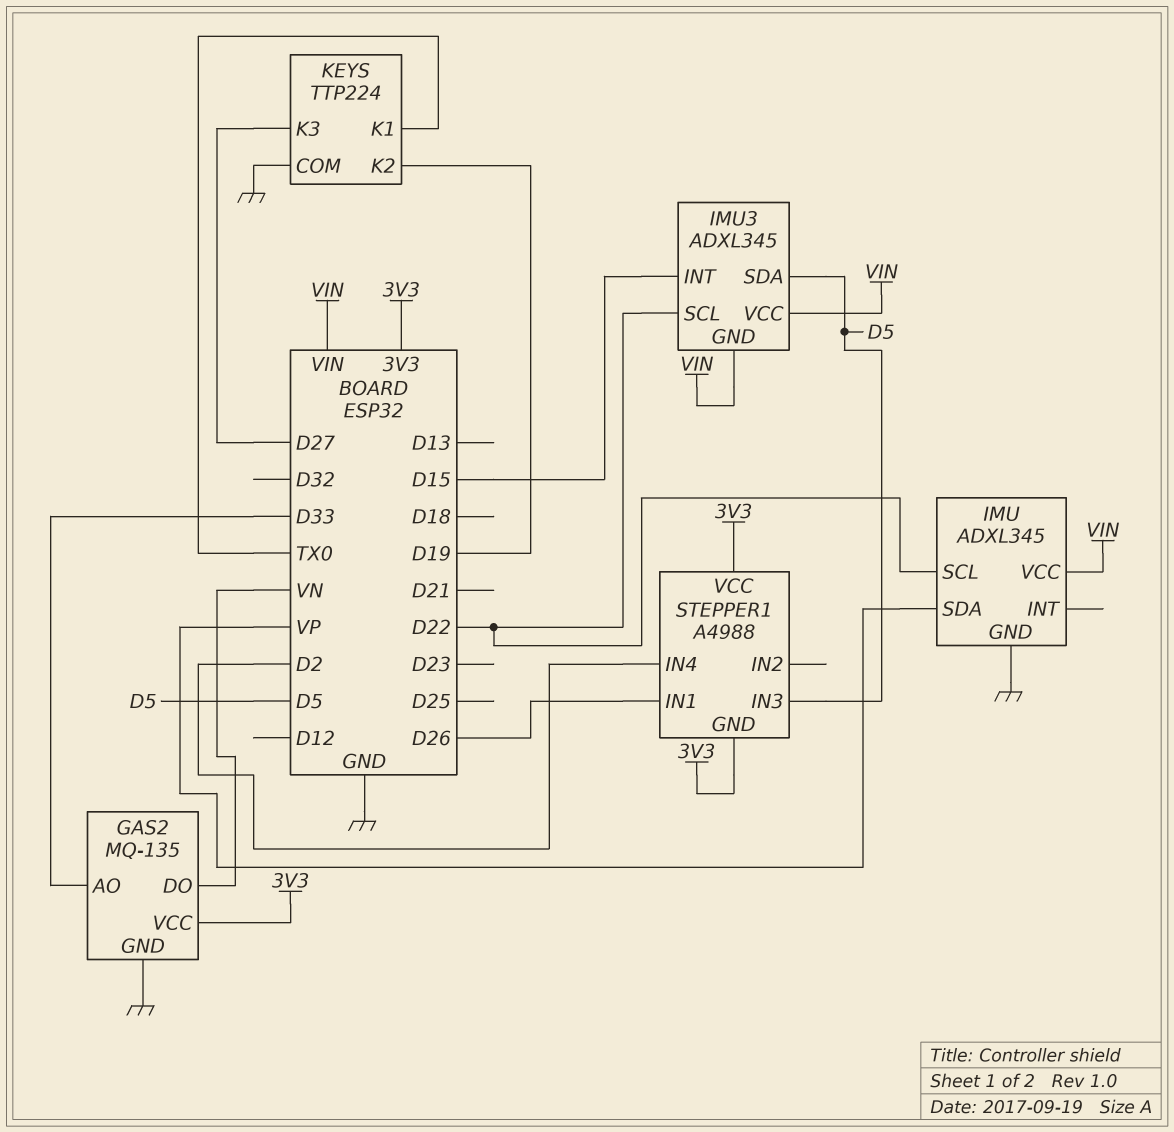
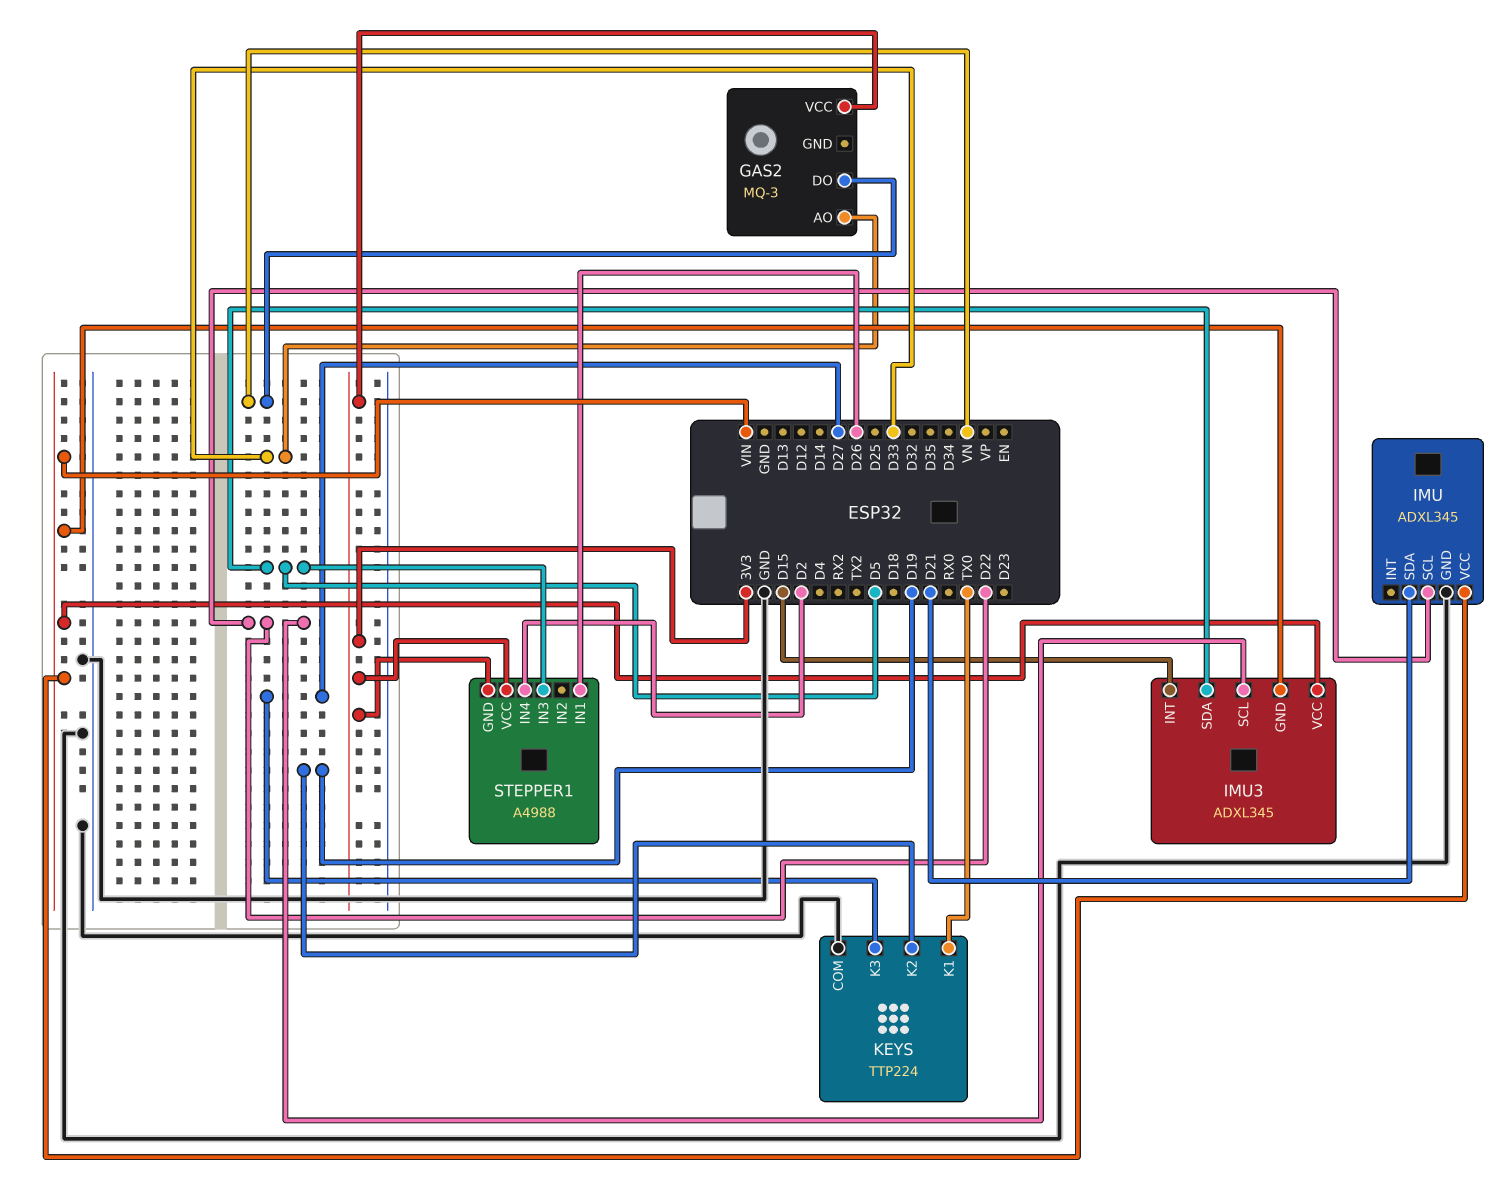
GAS2: MQ-135 -> MQ-3
GAS2 pin GND: GND -> none
IMU pin SDA: VP -> D21

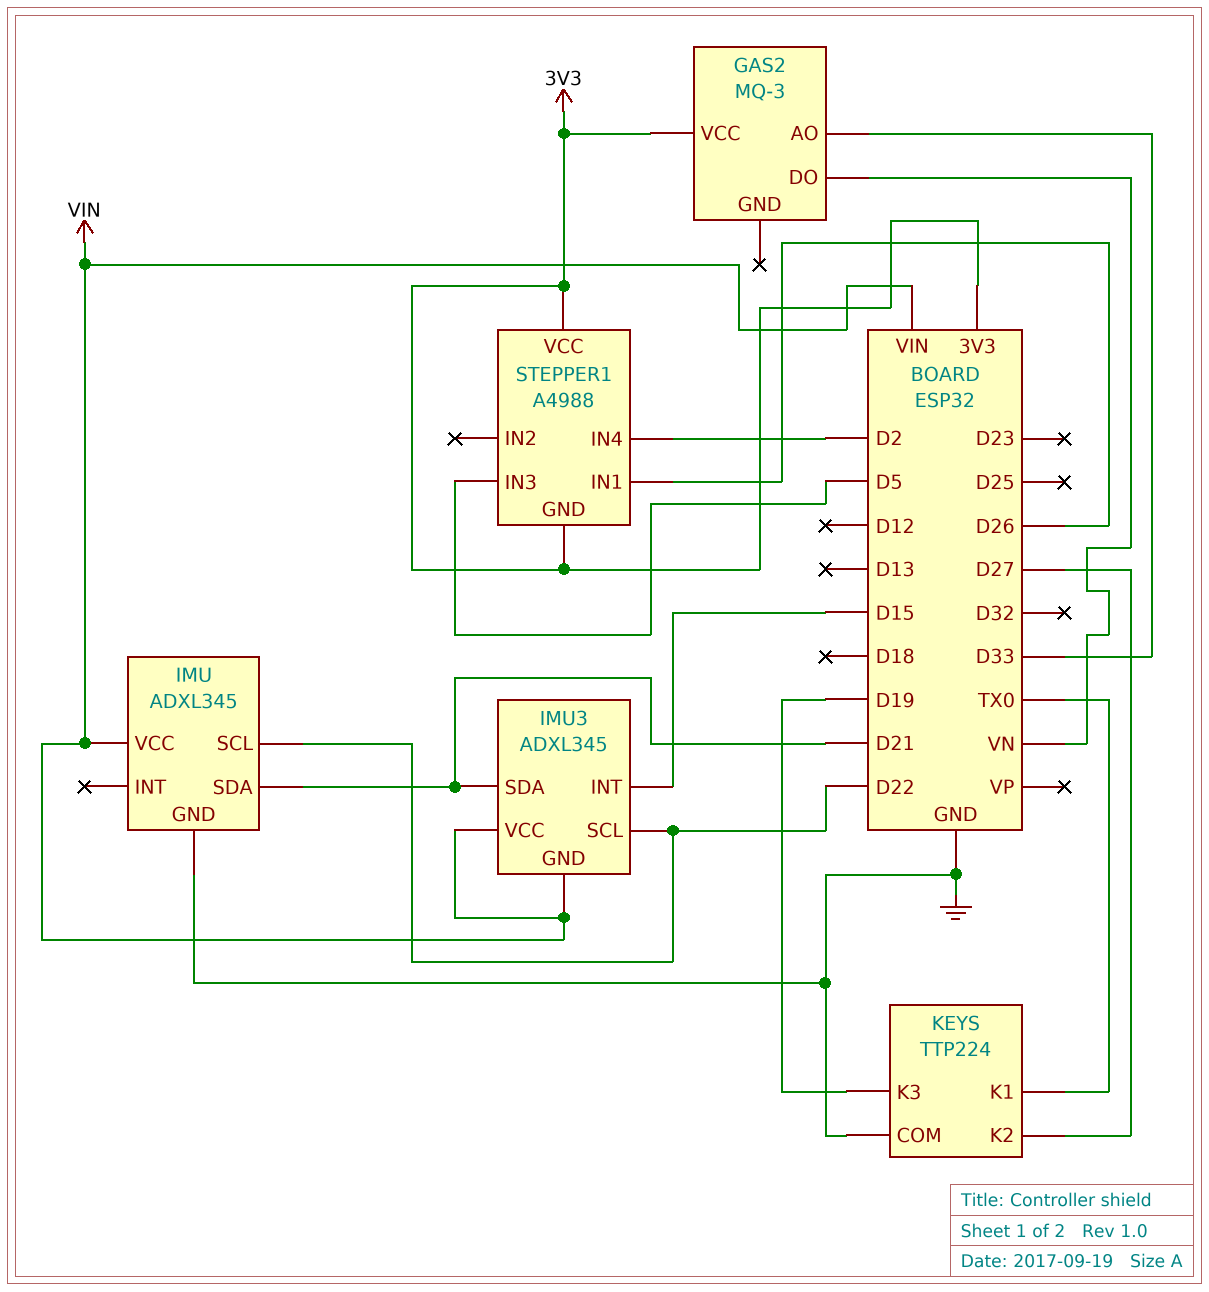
IMU3 pin SDA: D5 -> D21
KEYS pin K2: D19 -> D27
KEYS pin K3: D27 -> D19

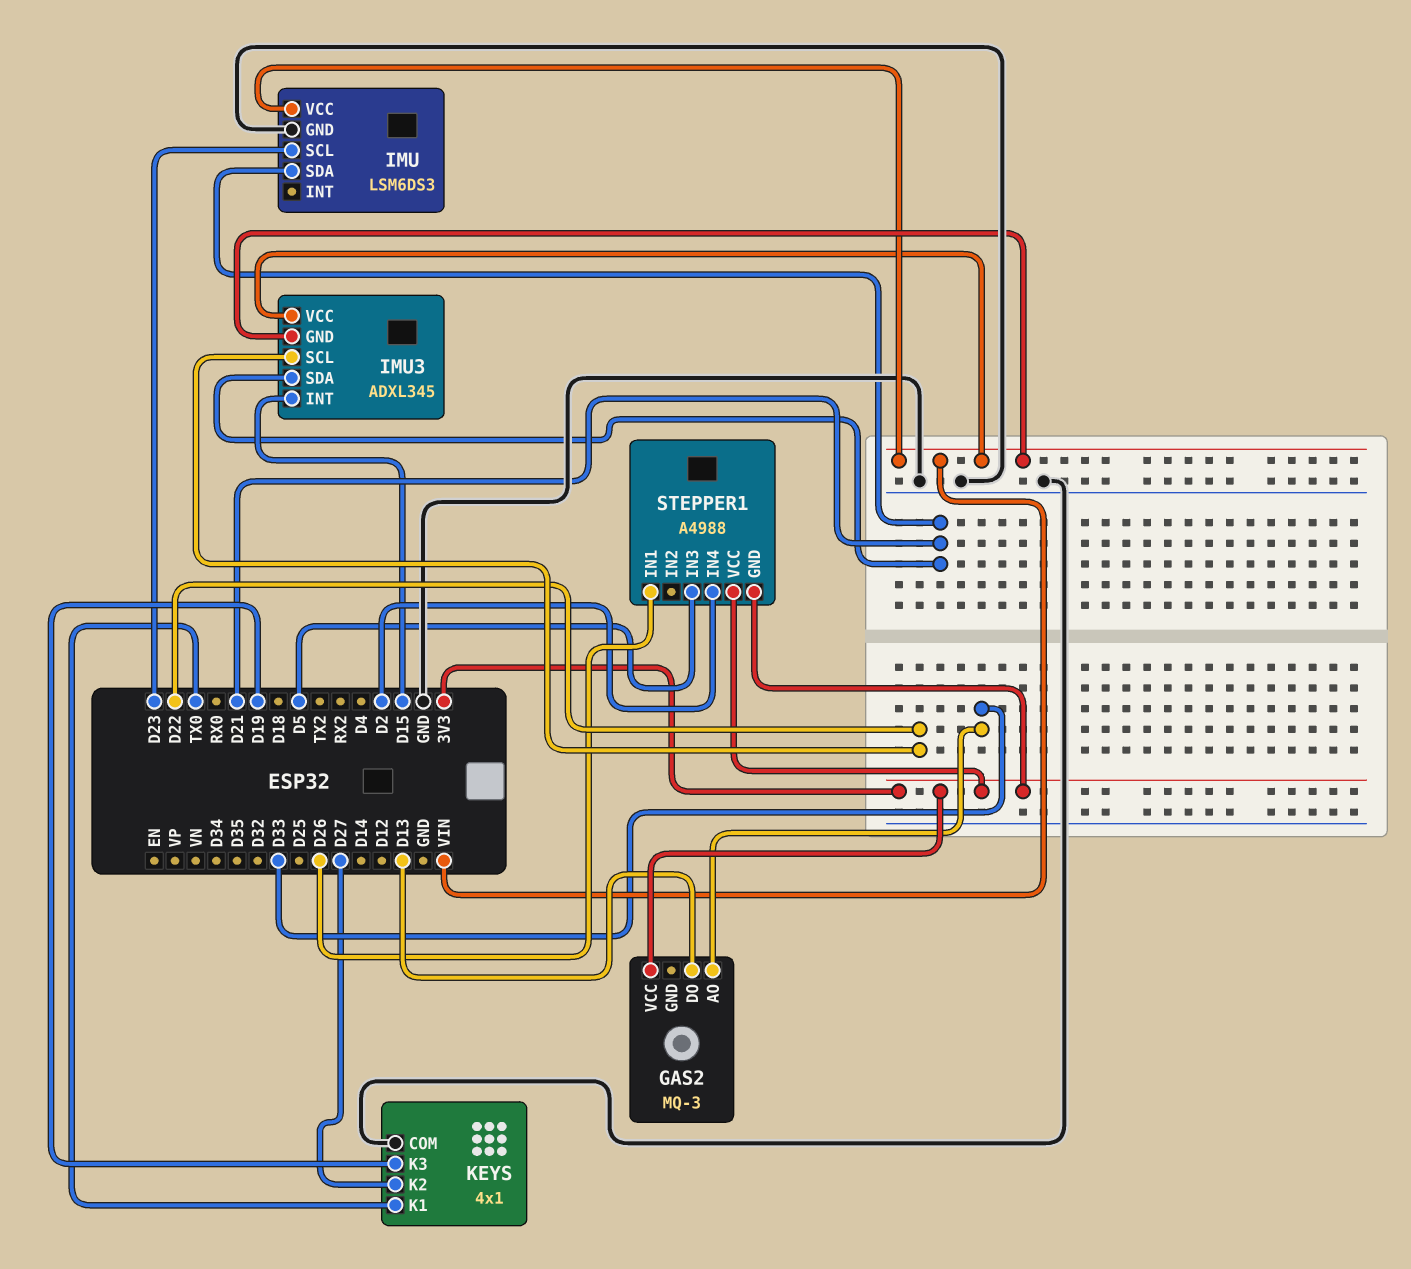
GAS2 pin DO: VN -> D13
IMU: ADXL345 -> LSM6DS3
IMU pin SCL: D22 -> D23
KEYS: TTP224 -> 4x1

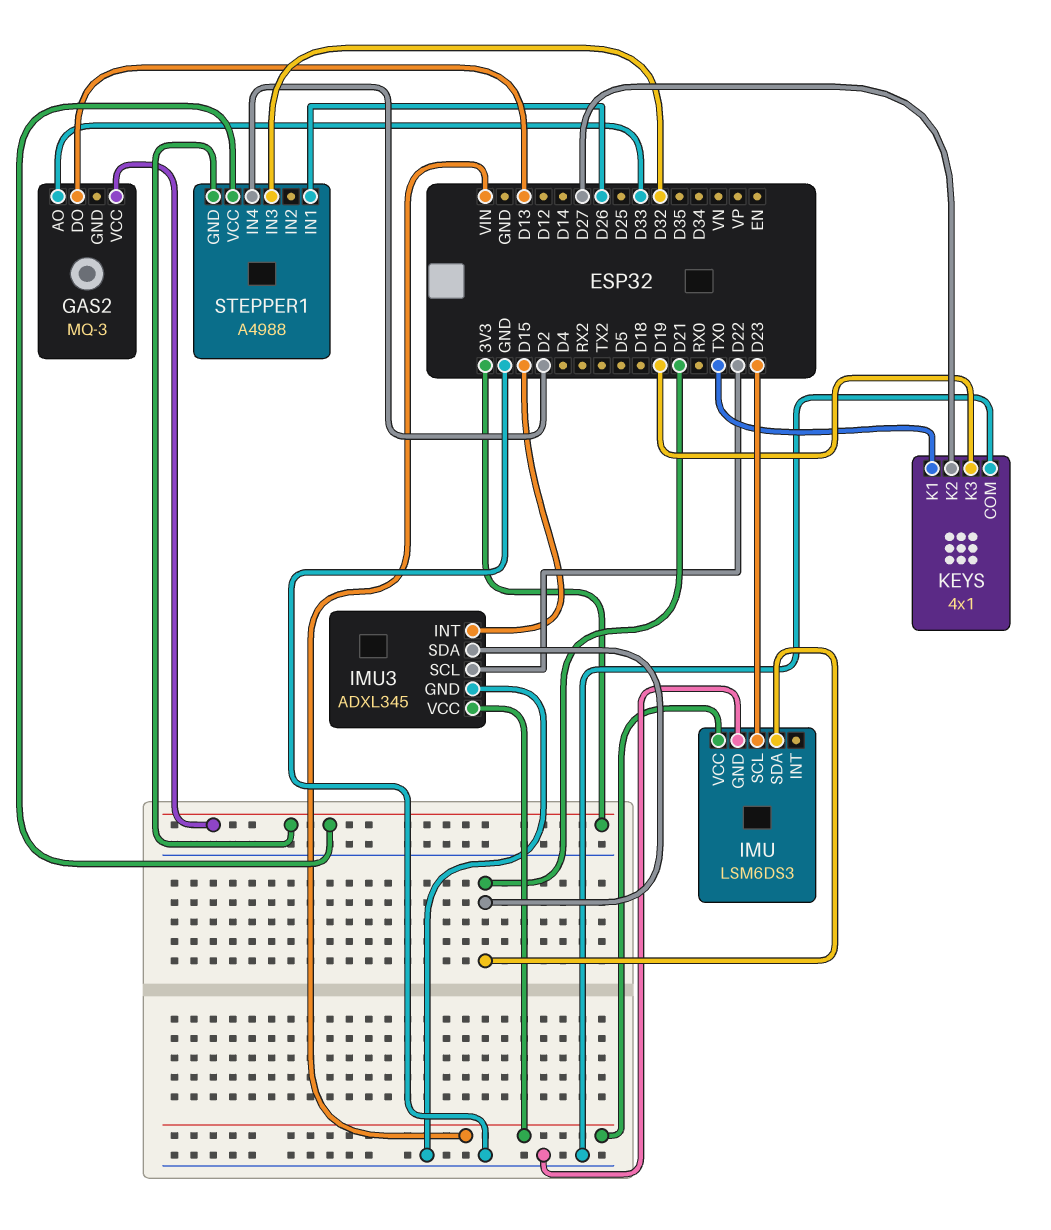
IMU3 pin GND: VIN -> GND
STEPPER1 pin IN3: D5 -> D32

